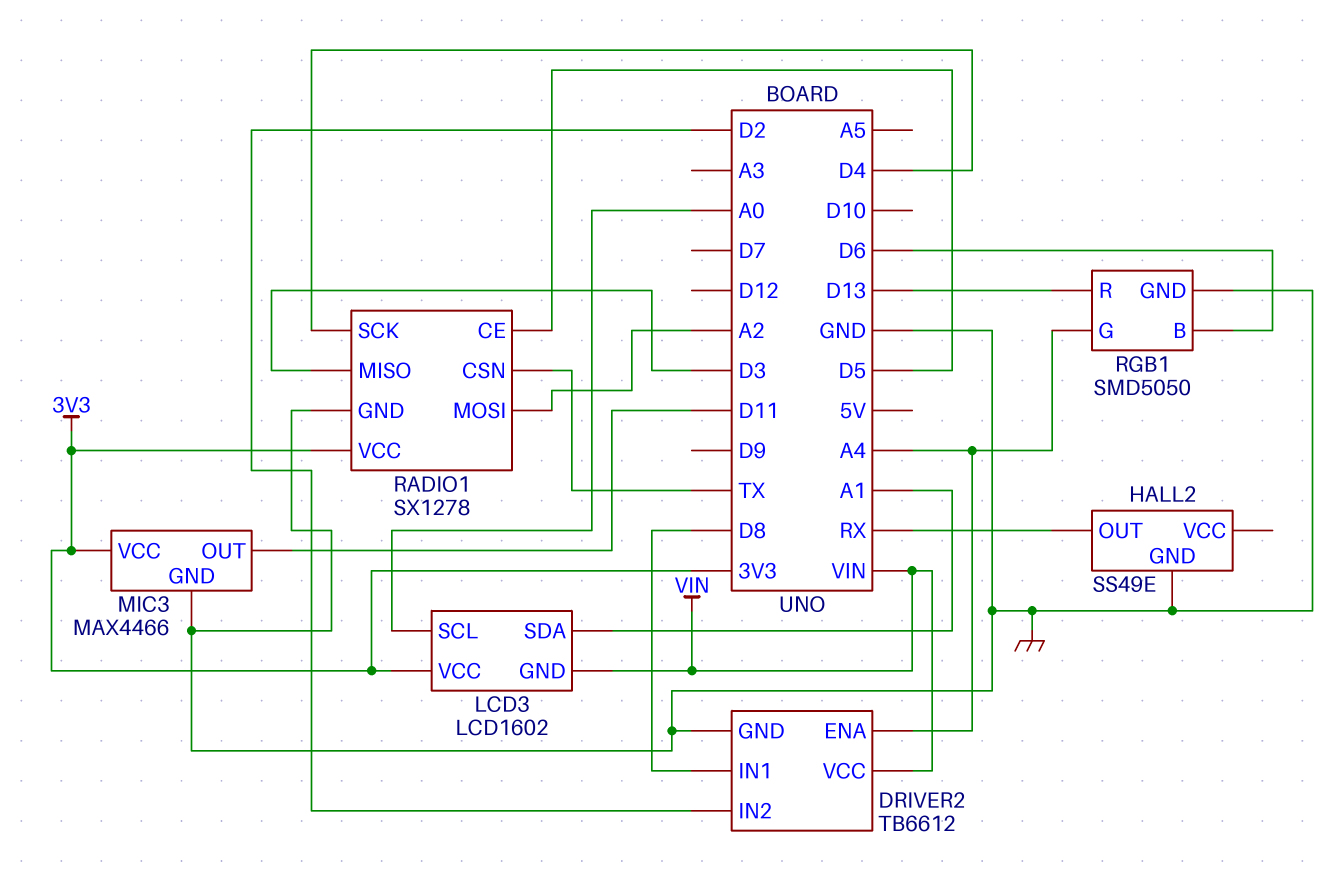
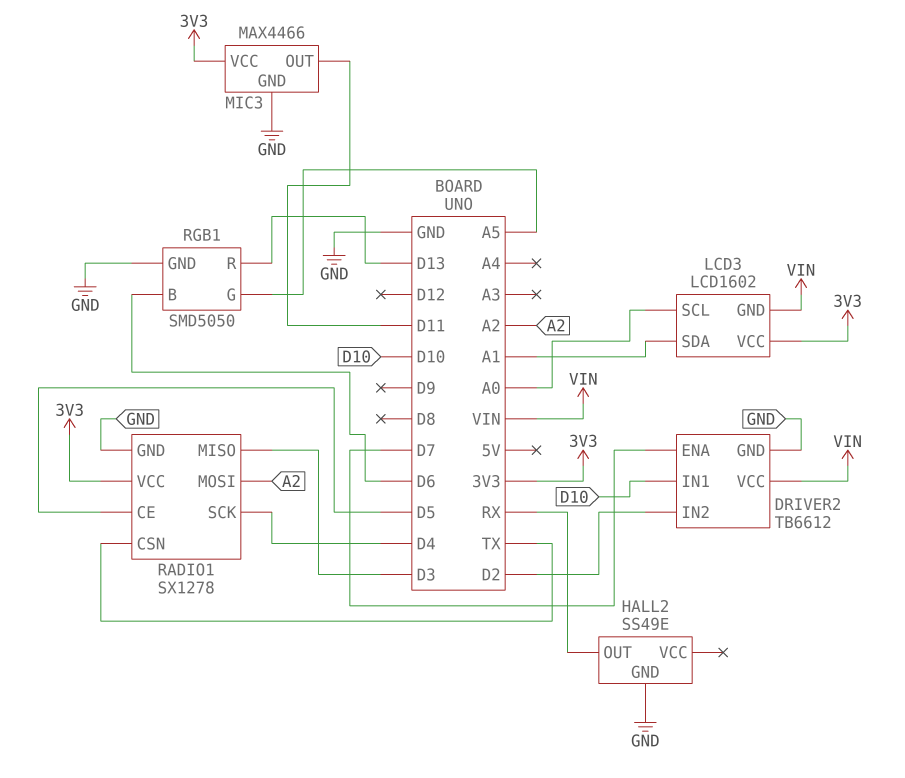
DRIVER2 pin ENA: A4 -> D7
DRIVER2 pin IN1: D8 -> D10
RGB1 pin G: A4 -> A5

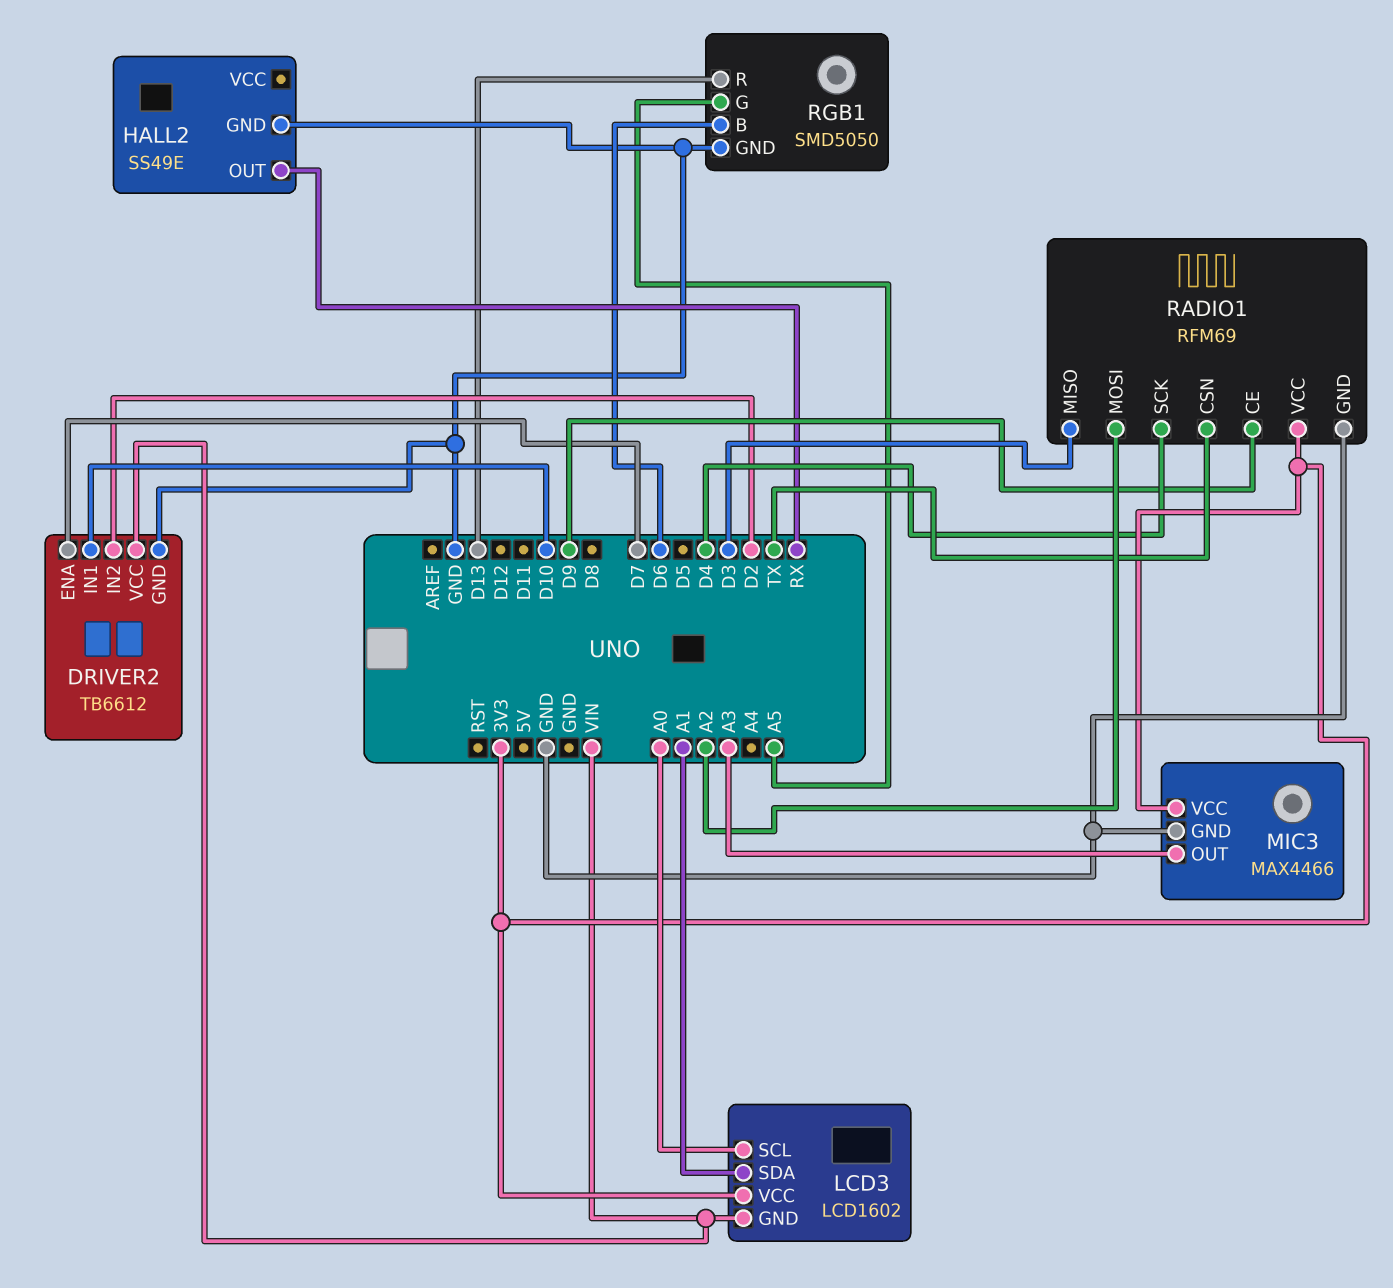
MIC3 pin OUT: D11 -> A3
RADIO1: SX1278 -> RFM69
RADIO1 pin CE: D5 -> D9

